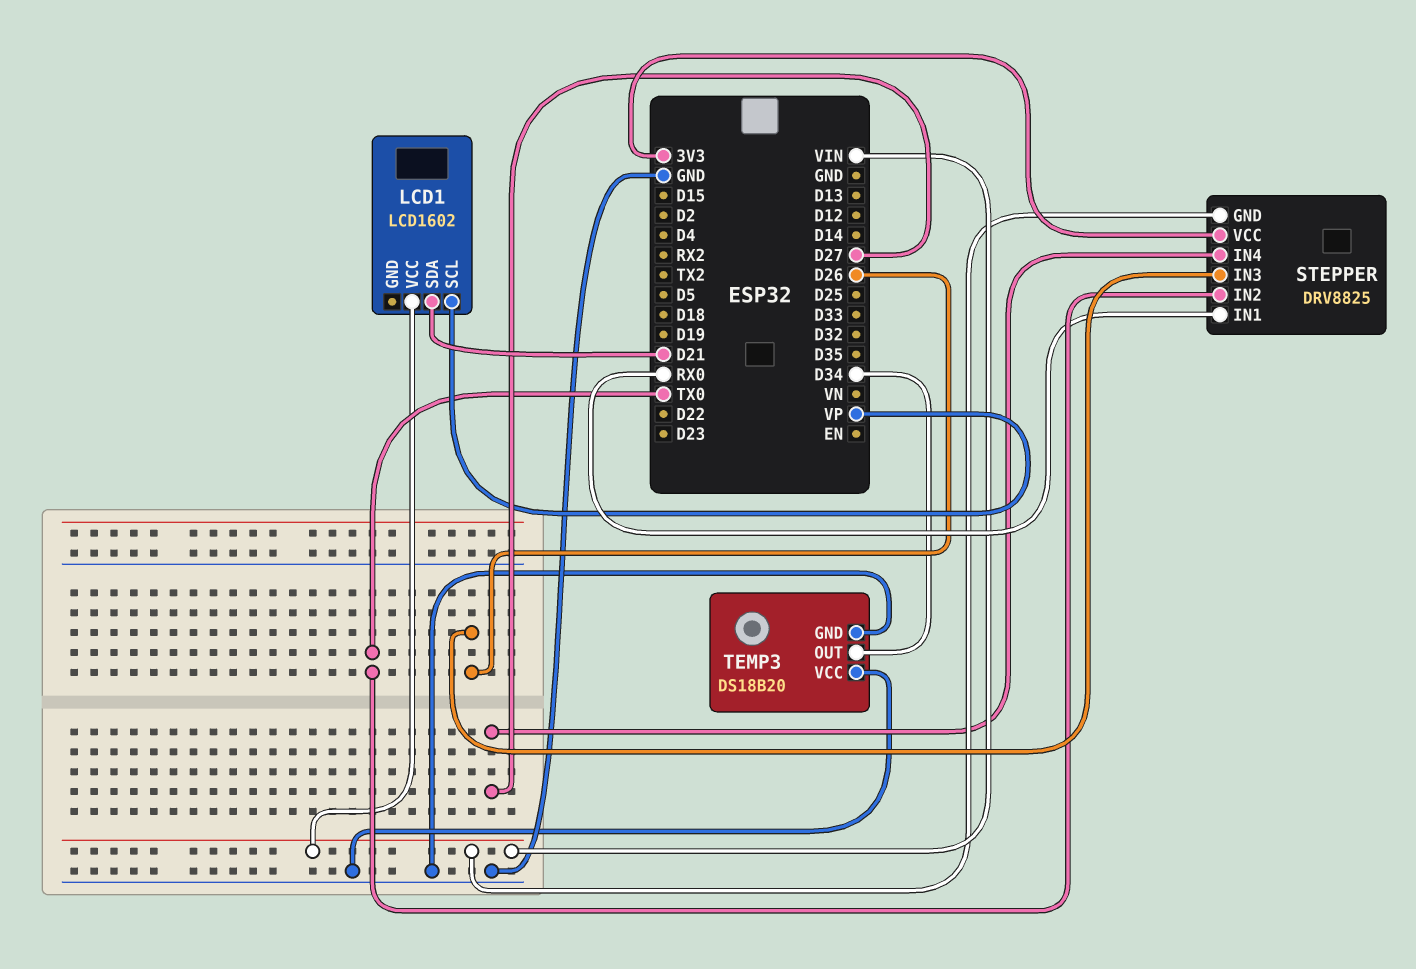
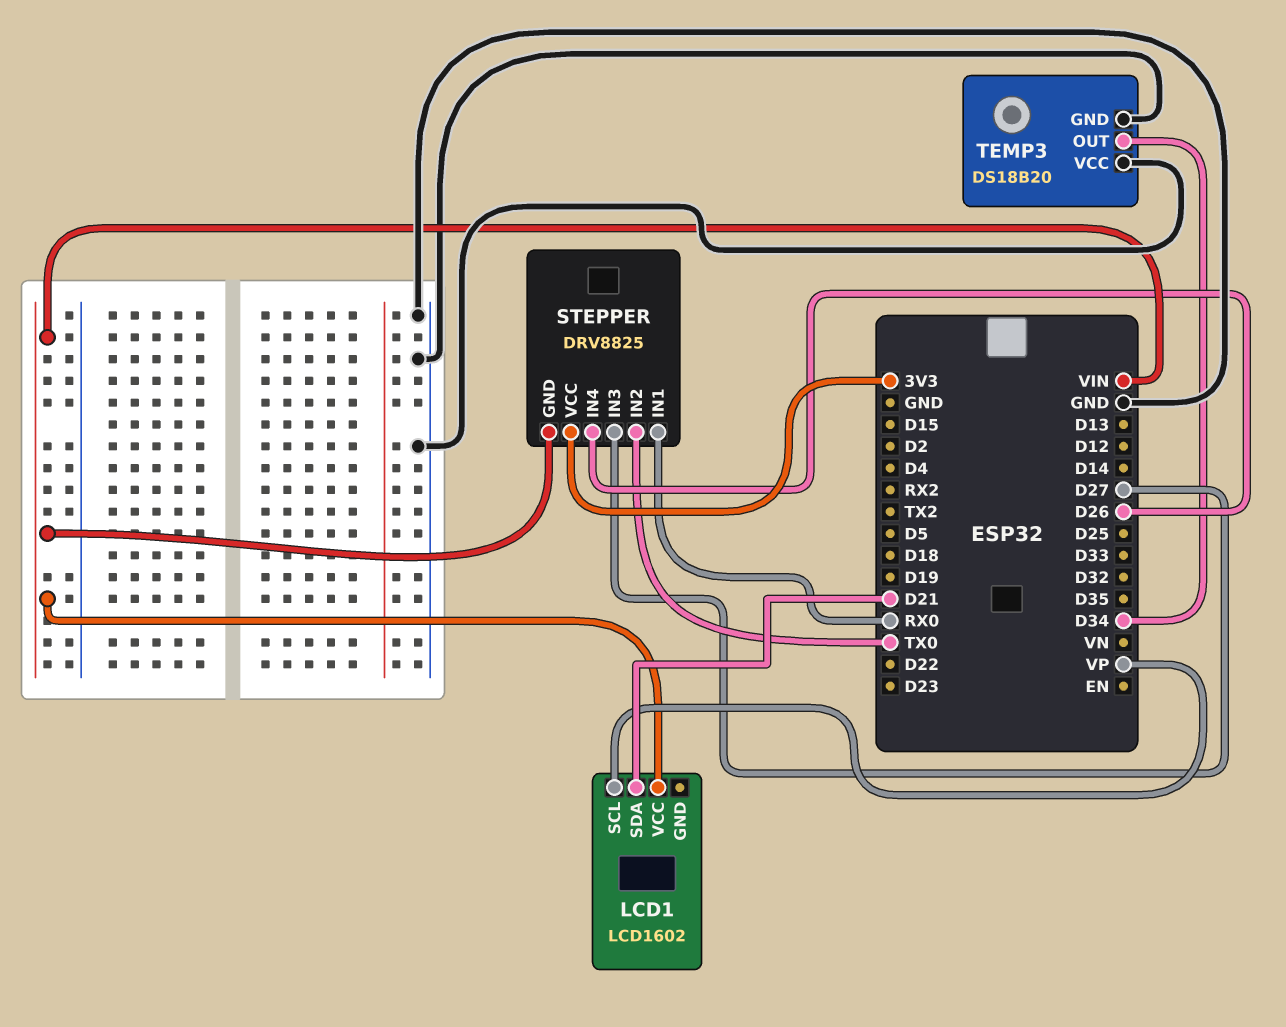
STEPPER pin IN3: D26 -> D27
STEPPER pin IN4: D27 -> D26

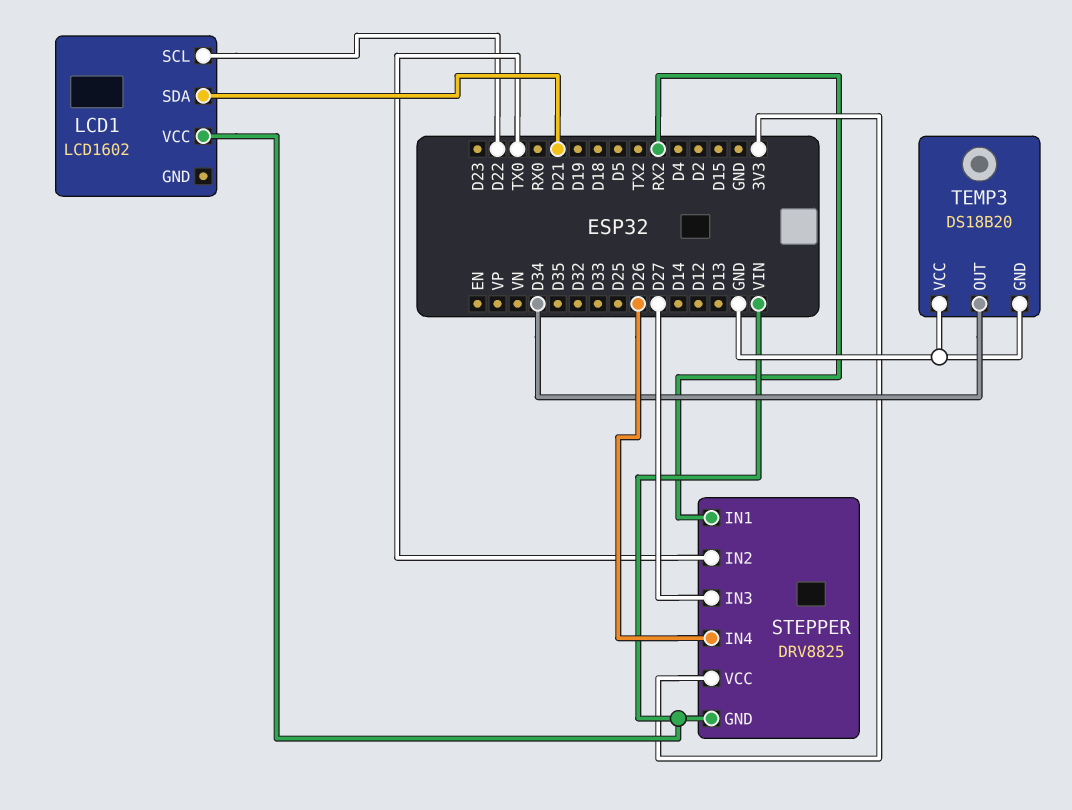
LCD1 pin SCL: VP -> D22
STEPPER pin IN1: RX0 -> RX2

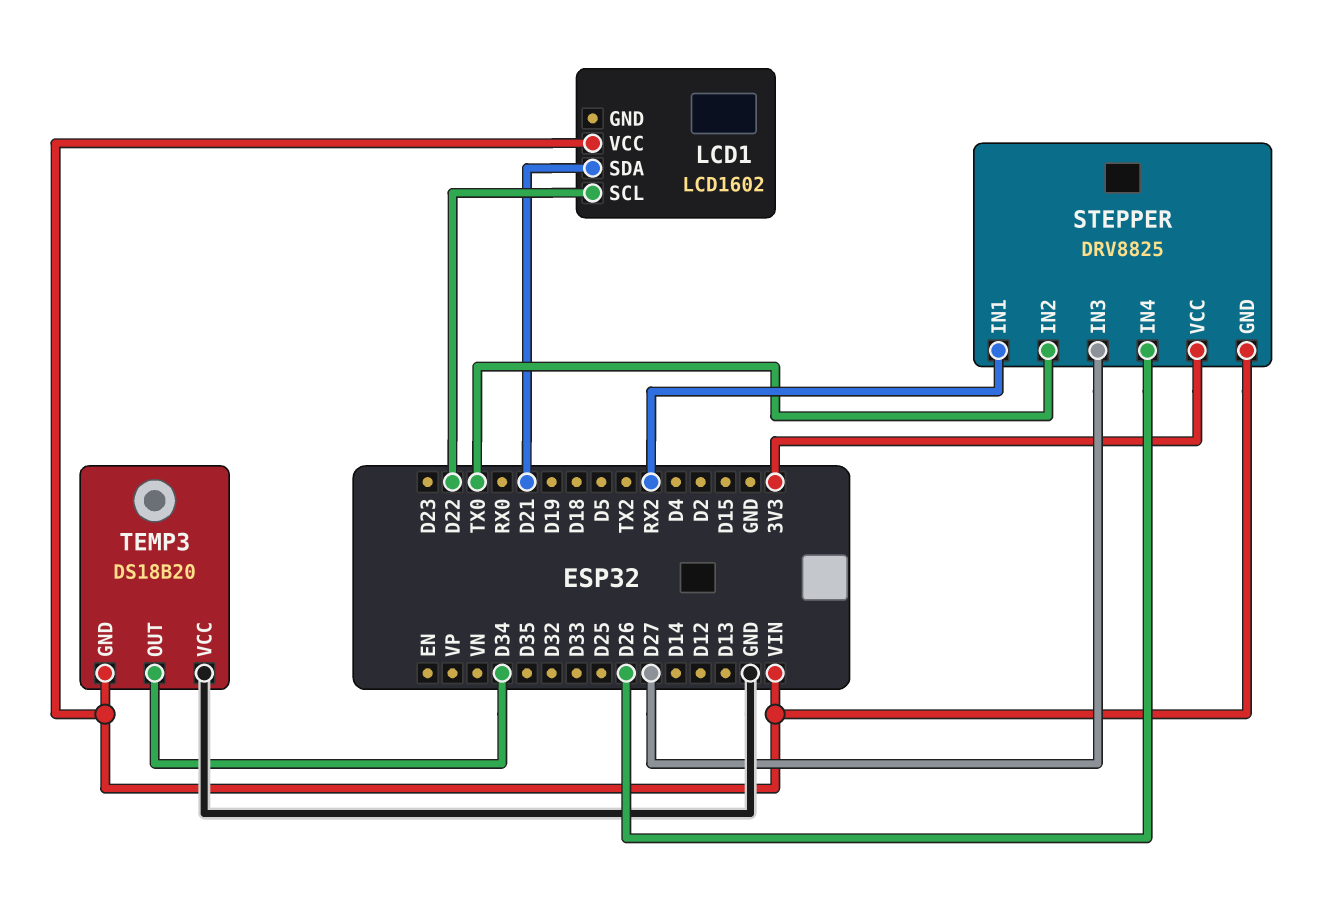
TEMP3 pin GND: GND -> VIN

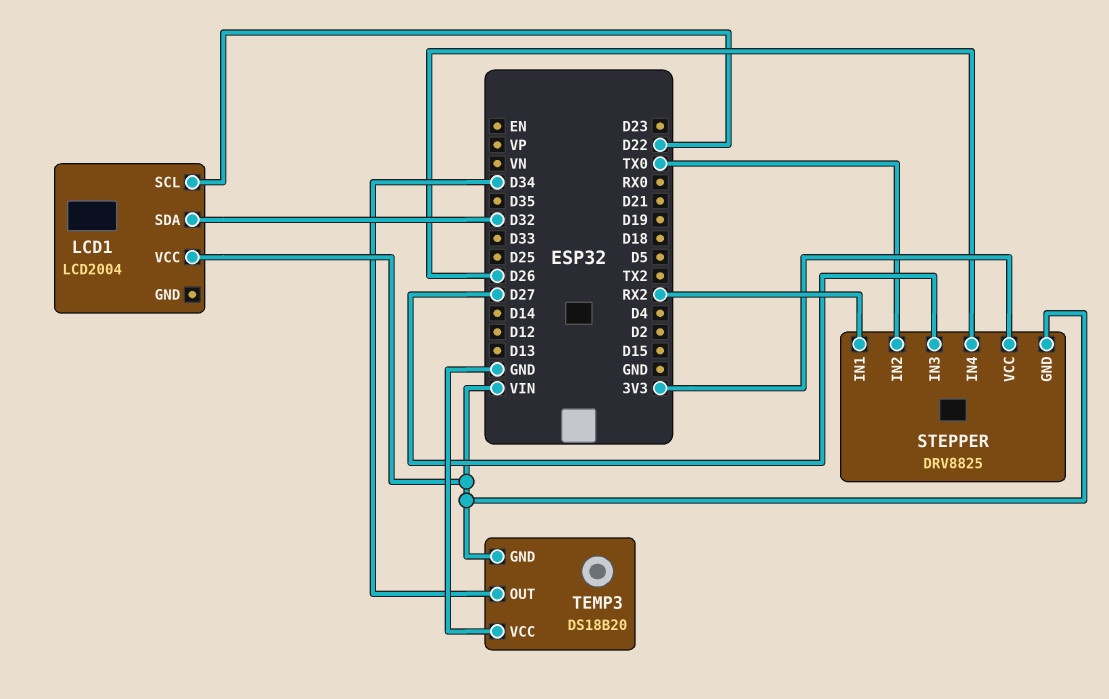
LCD1: LCD1602 -> LCD2004
LCD1 pin SDA: D21 -> D32

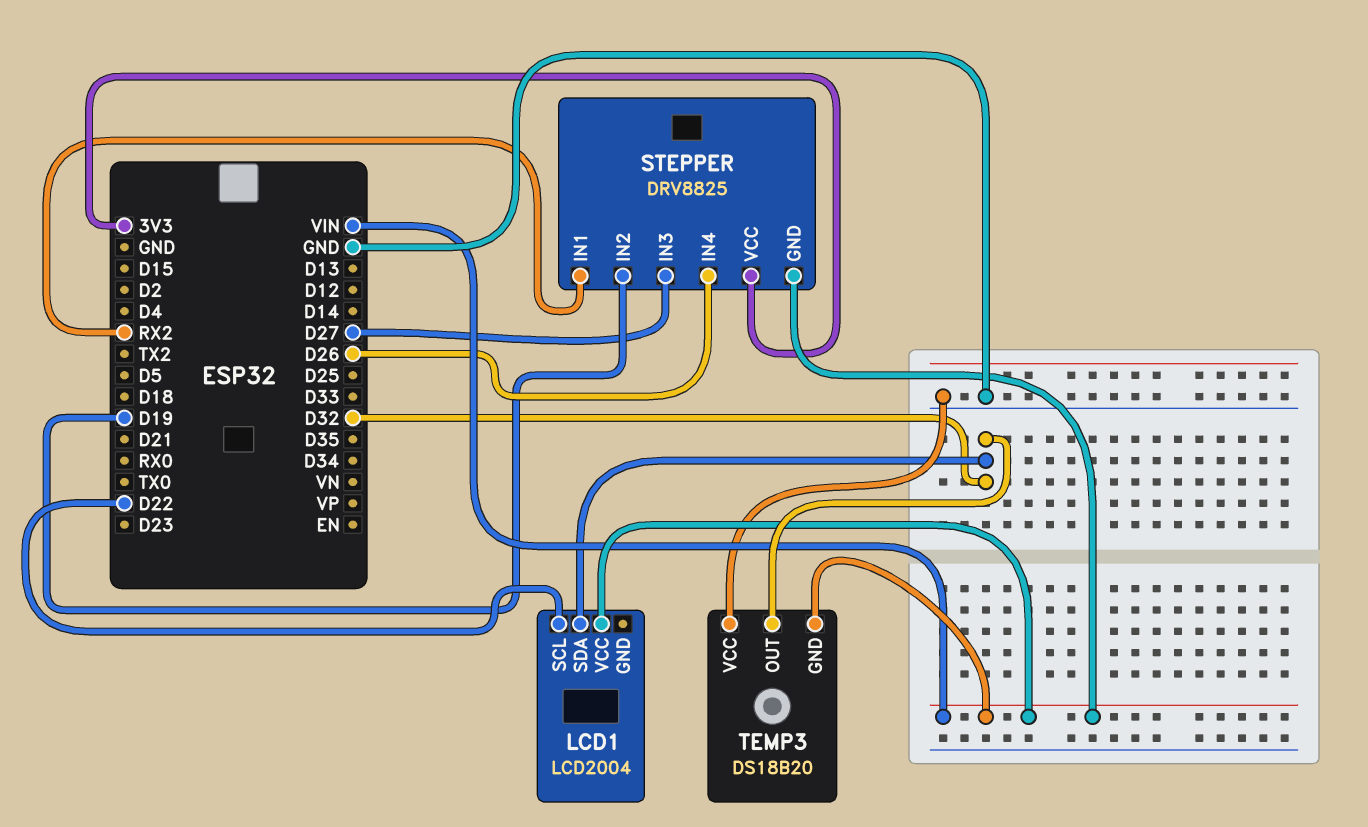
STEPPER pin IN2: TX0 -> D19
TEMP3 pin OUT: D34 -> D32

